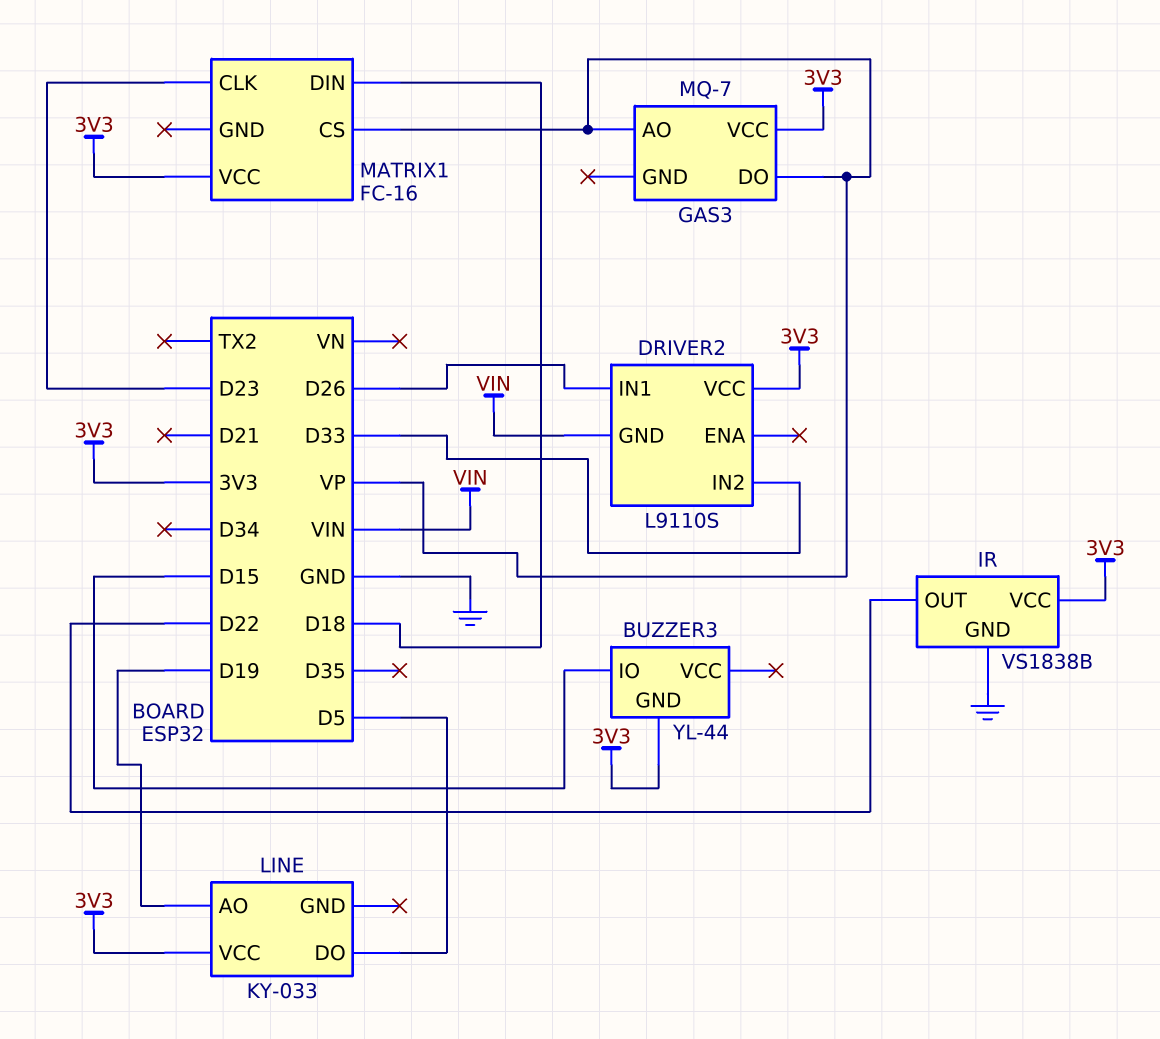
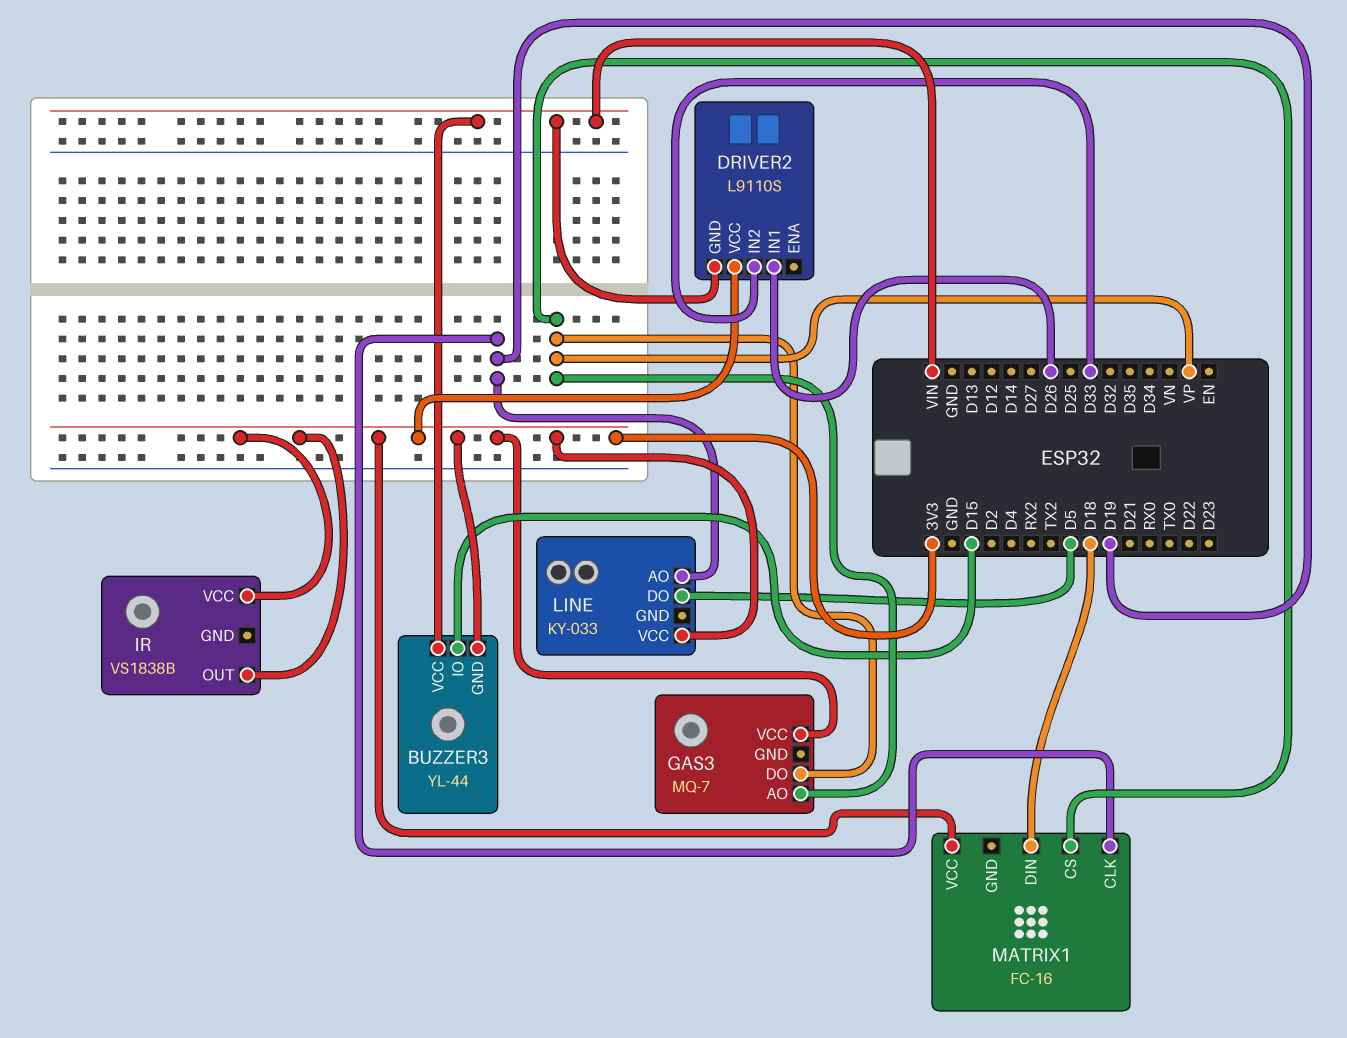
BUZZER3 pin VCC: none -> VIN
IR pin GND: GND -> none
IR pin OUT: D22 -> 3V3
MATRIX1 pin CLK: D23 -> D19

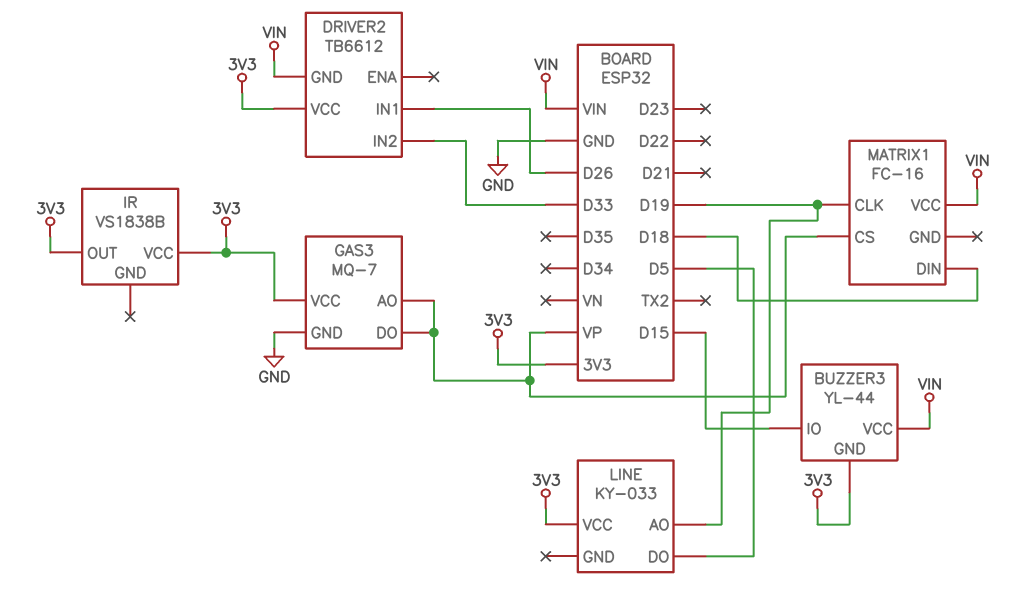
DRIVER2: L9110S -> TB6612
GAS3 pin GND: none -> GND
MATRIX1 pin VCC: 3V3 -> VIN

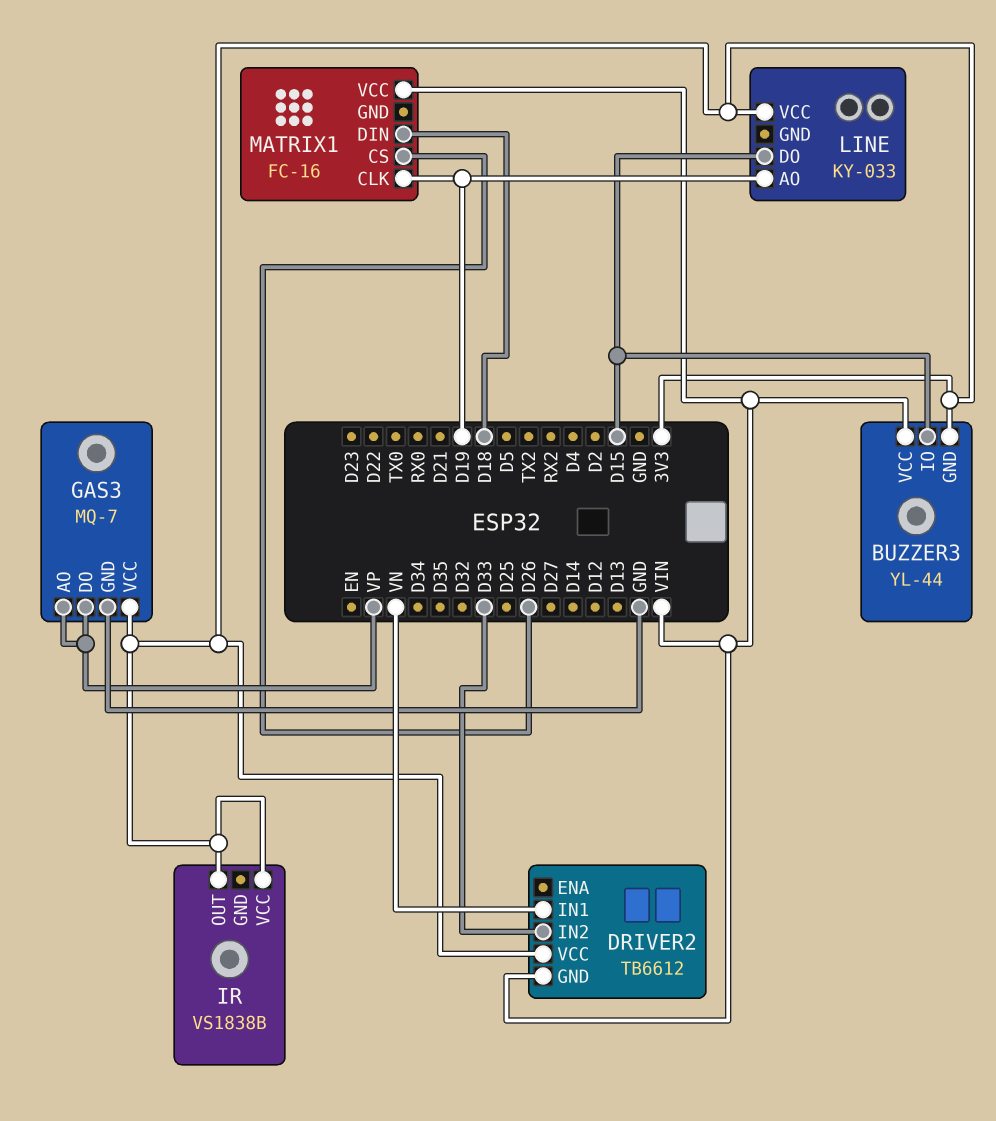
DRIVER2 pin IN1: D26 -> VN
LINE pin DO: D5 -> D15
MATRIX1 pin CS: VP -> D26

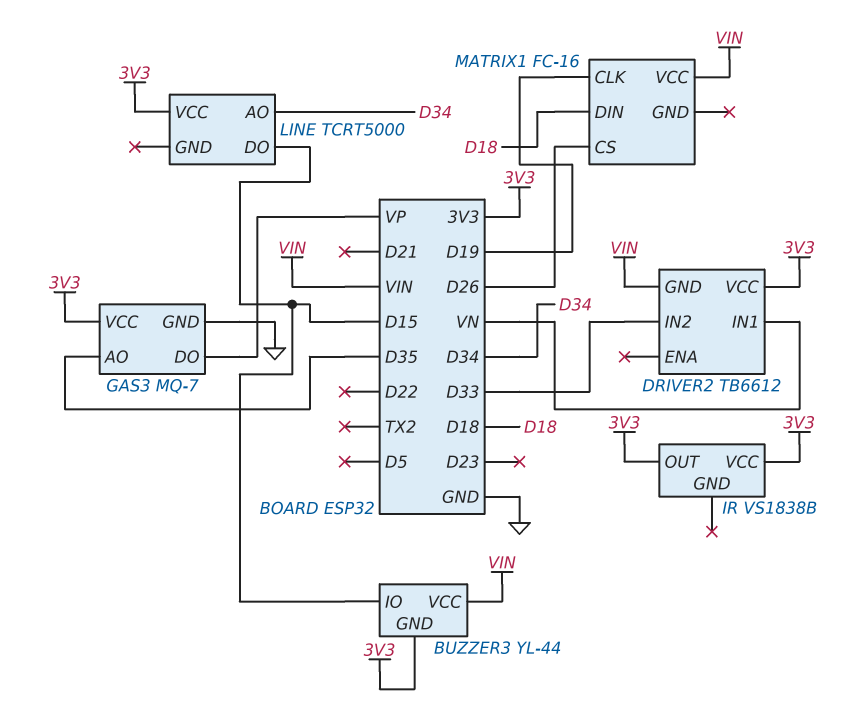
GAS3 pin AO: VP -> D35
LINE: KY-033 -> TCRT5000
LINE pin AO: D19 -> D34

